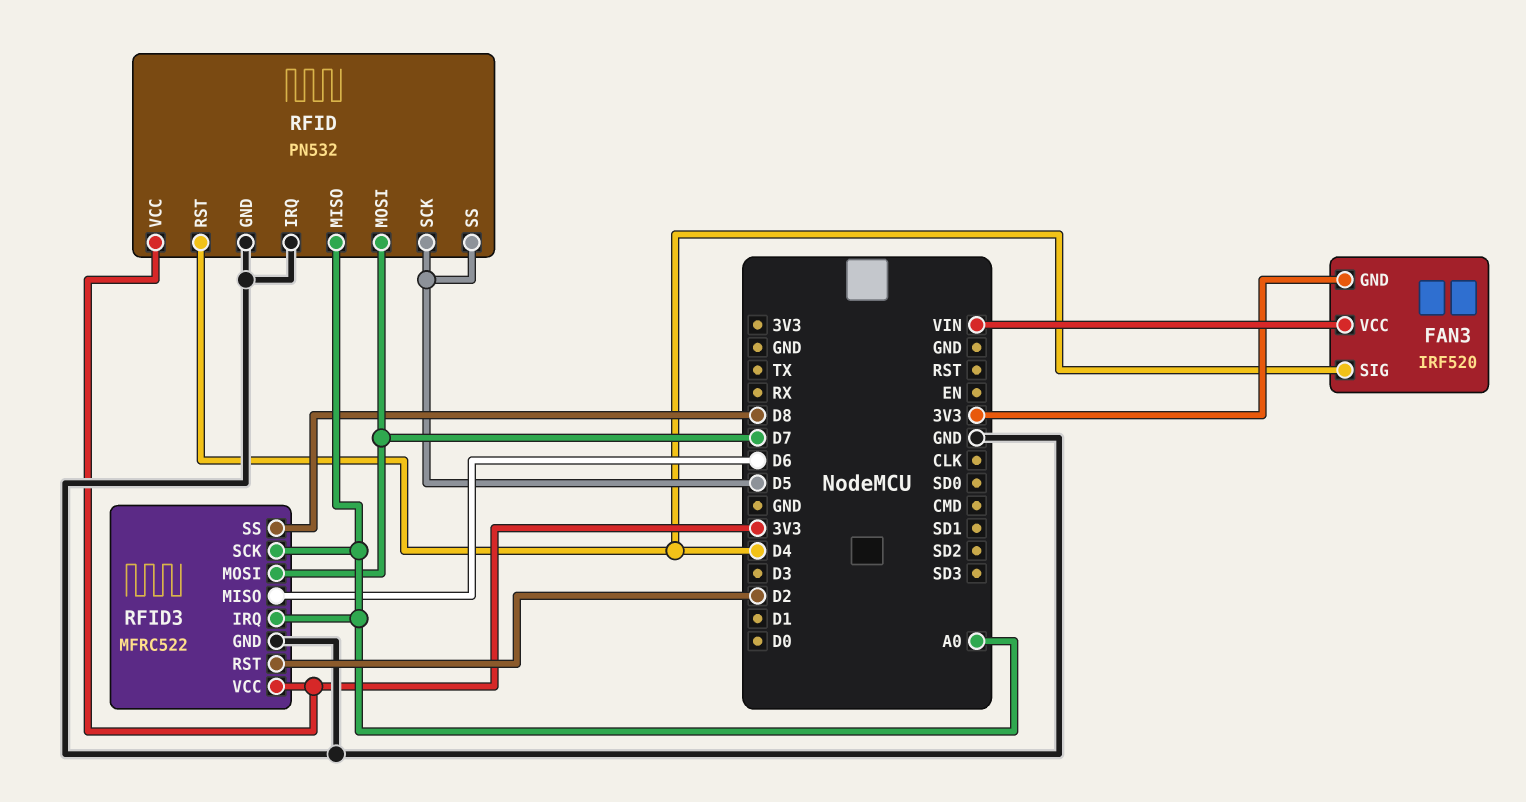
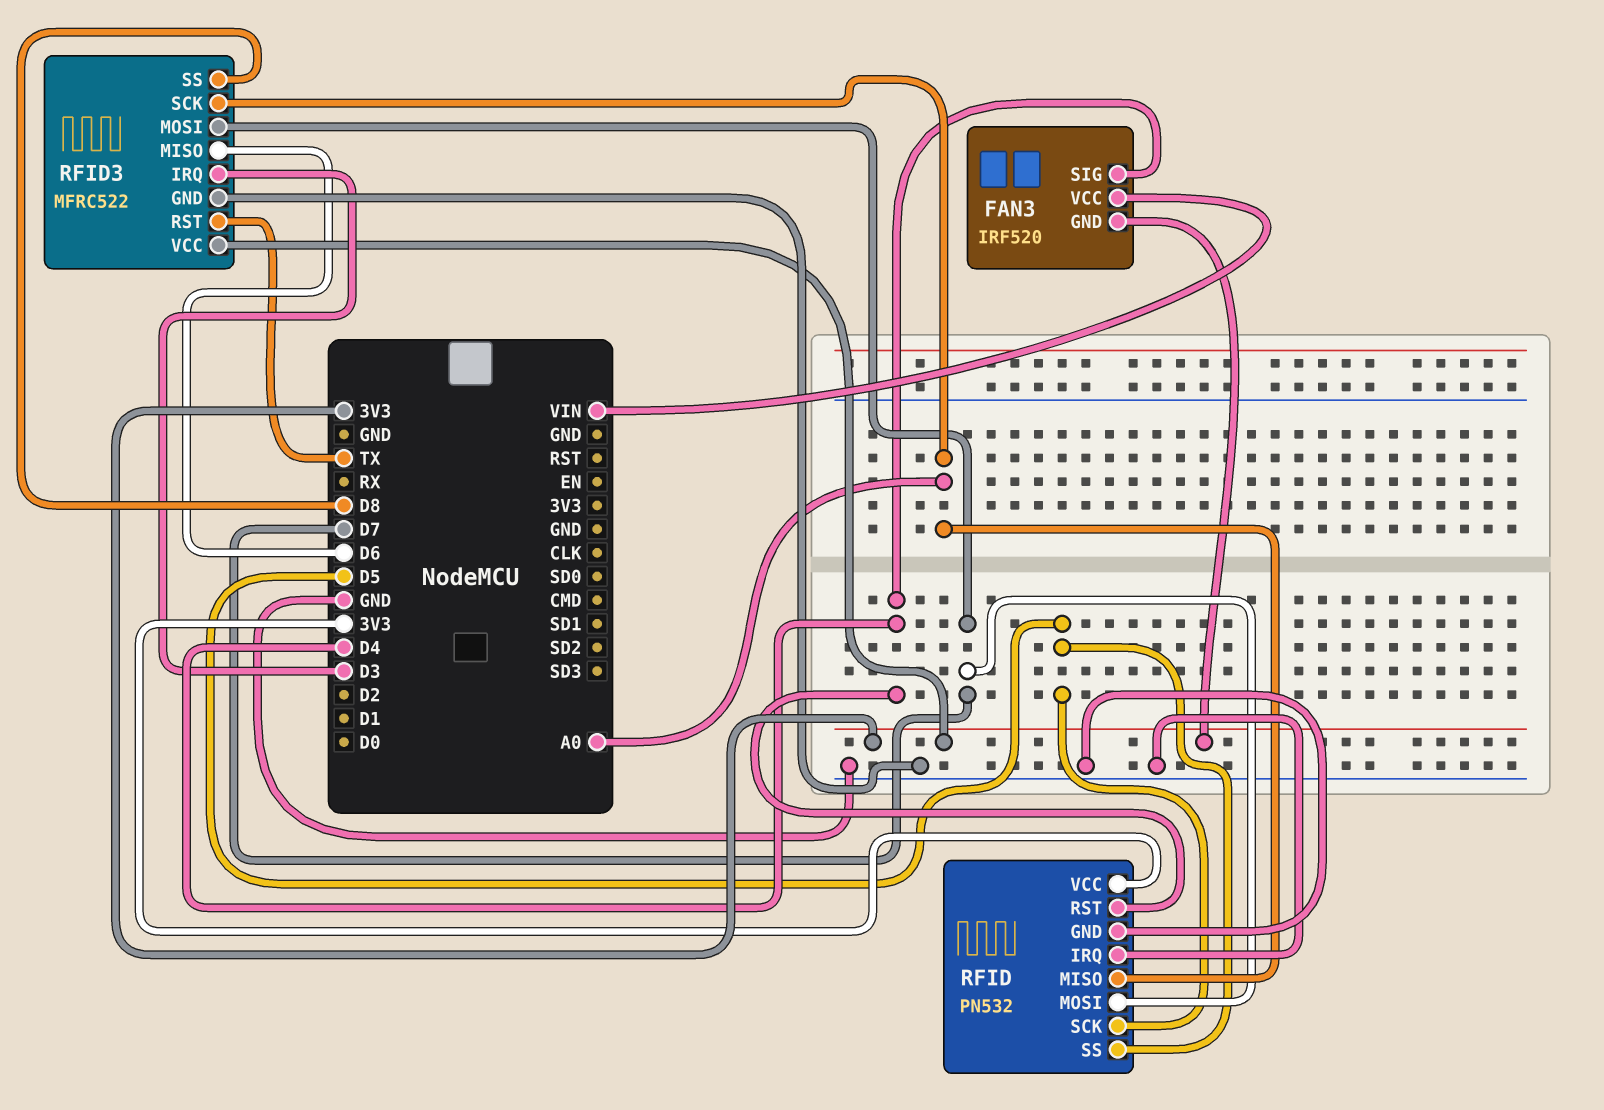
RFID3 pin IRQ: A0 -> D3
RFID3 pin RST: D2 -> TX

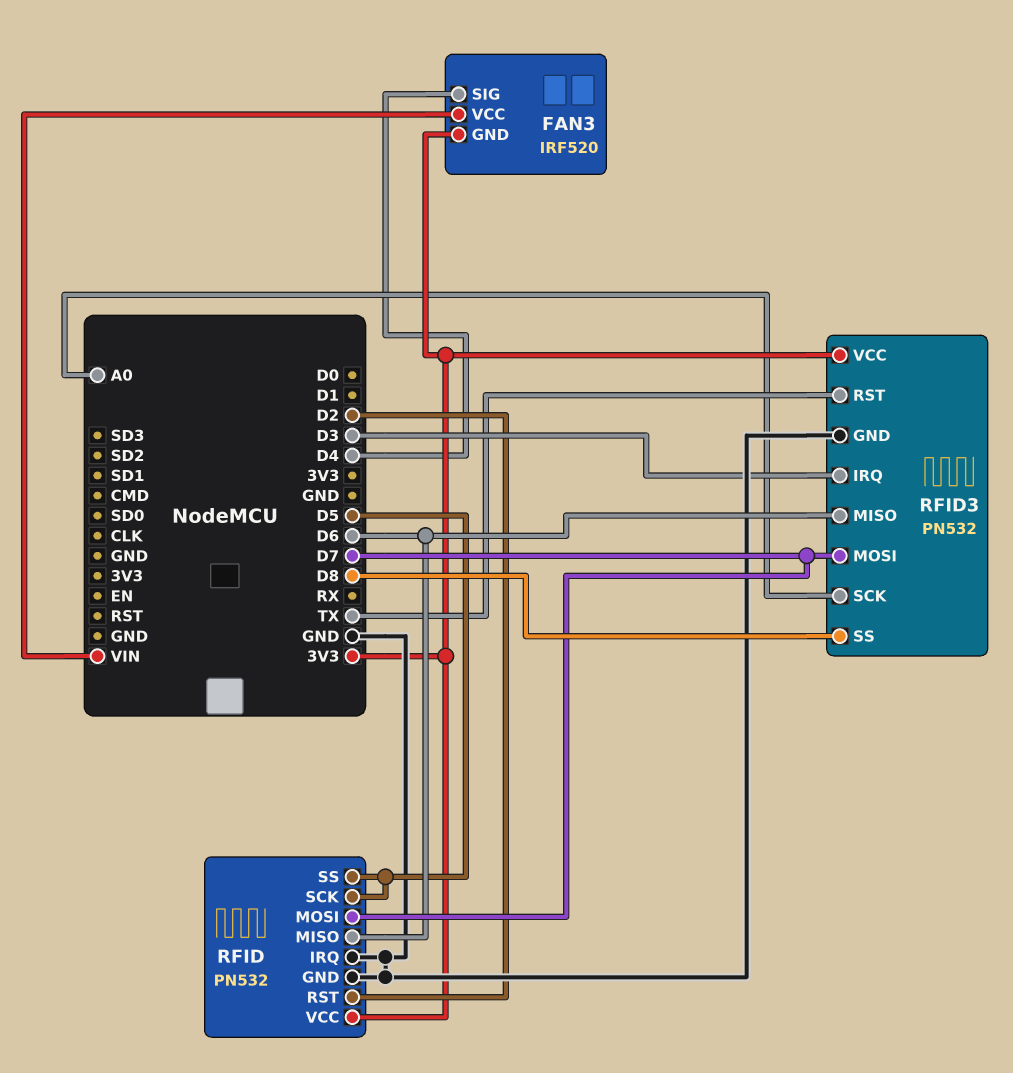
RFID pin MISO: A0 -> D6
RFID pin RST: D4 -> D2
RFID3: MFRC522 -> PN532

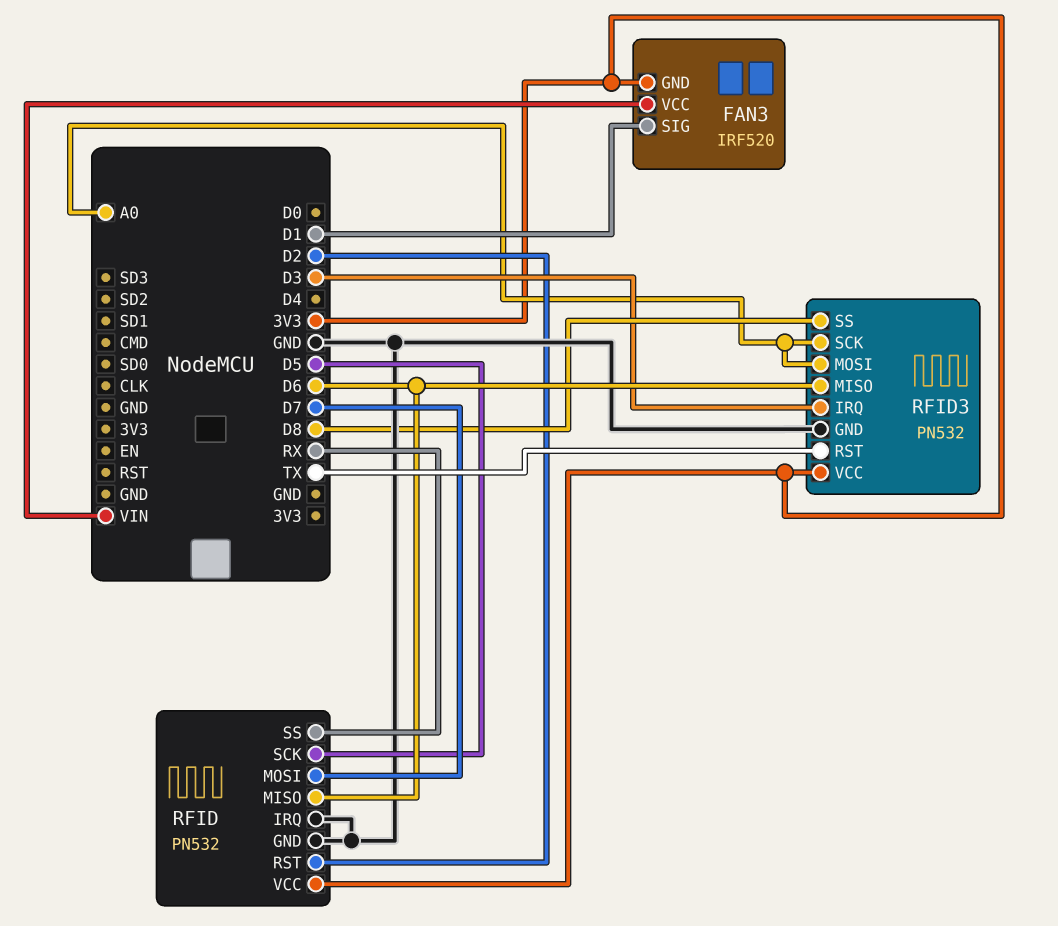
FAN3 pin SIG: D4 -> D1
RFID pin SS: D5 -> RX
RFID3 pin MOSI: D7 -> A0

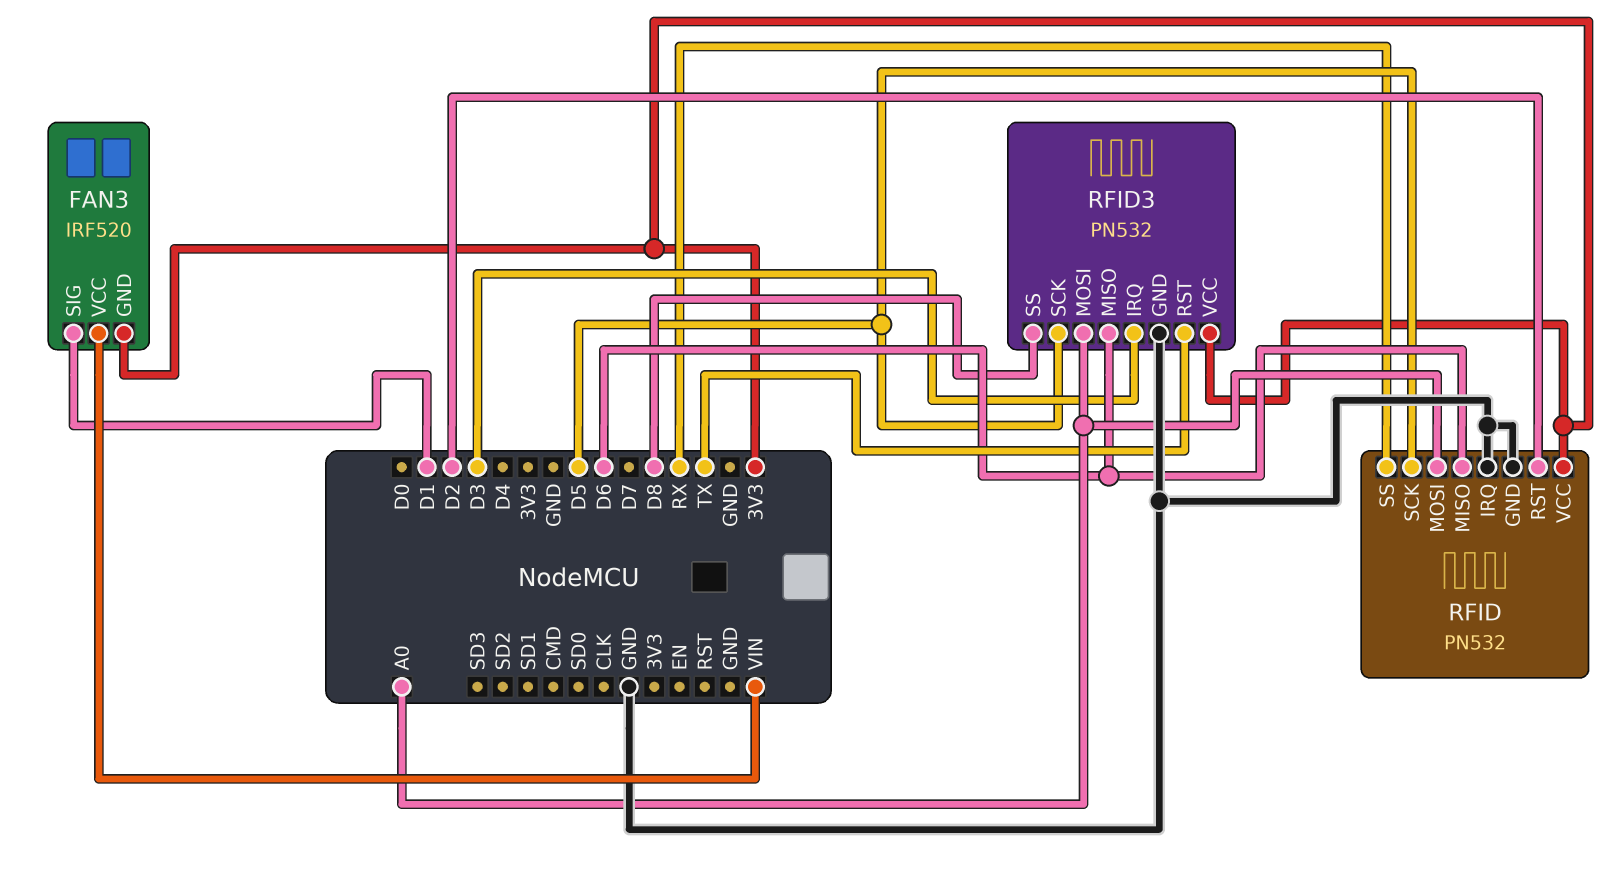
RFID pin MOSI: D7 -> A0
RFID3 pin SCK: A0 -> D5

